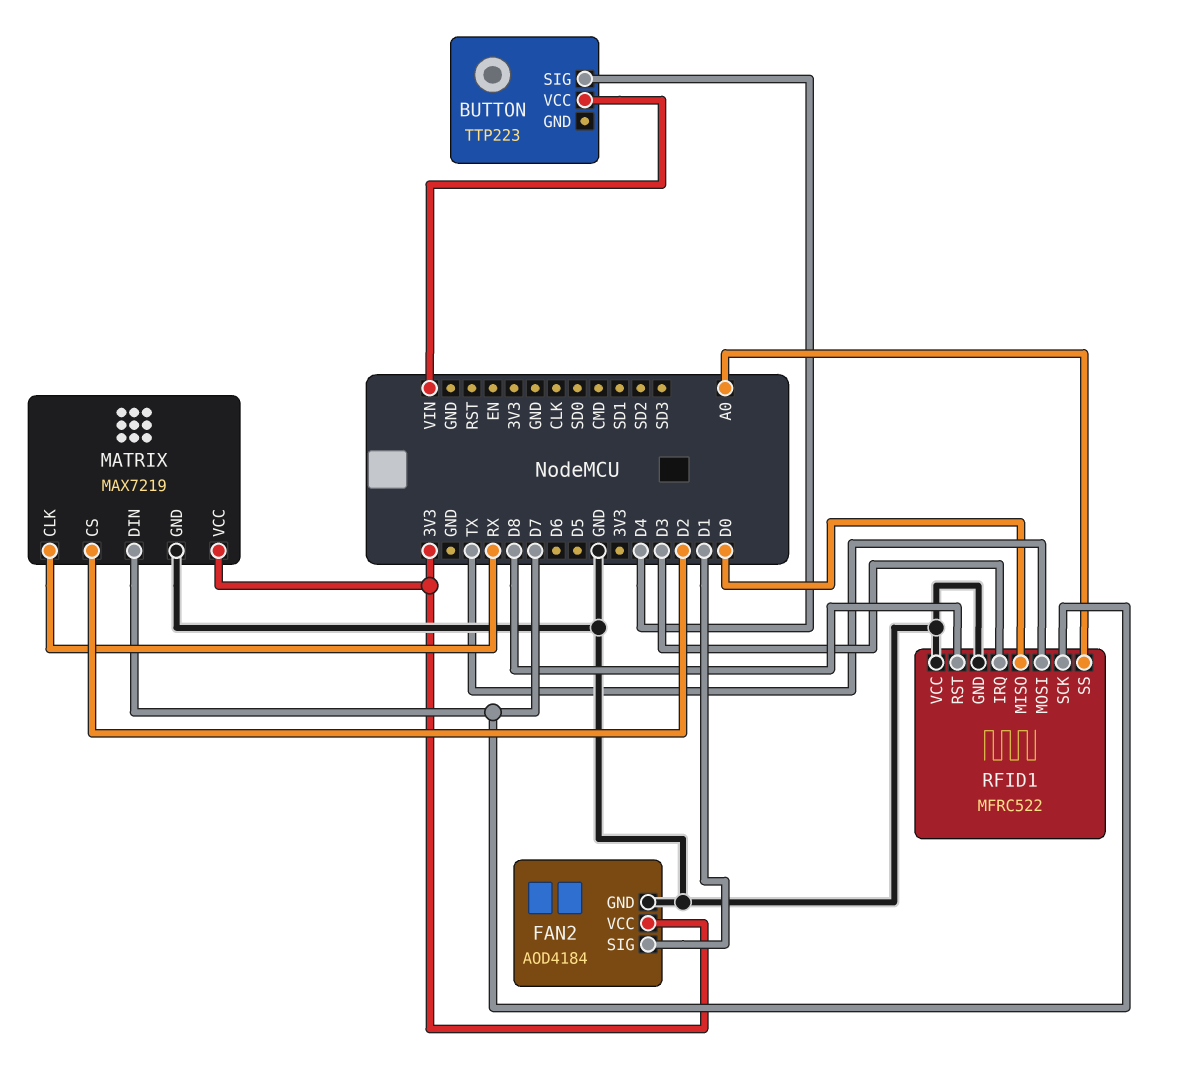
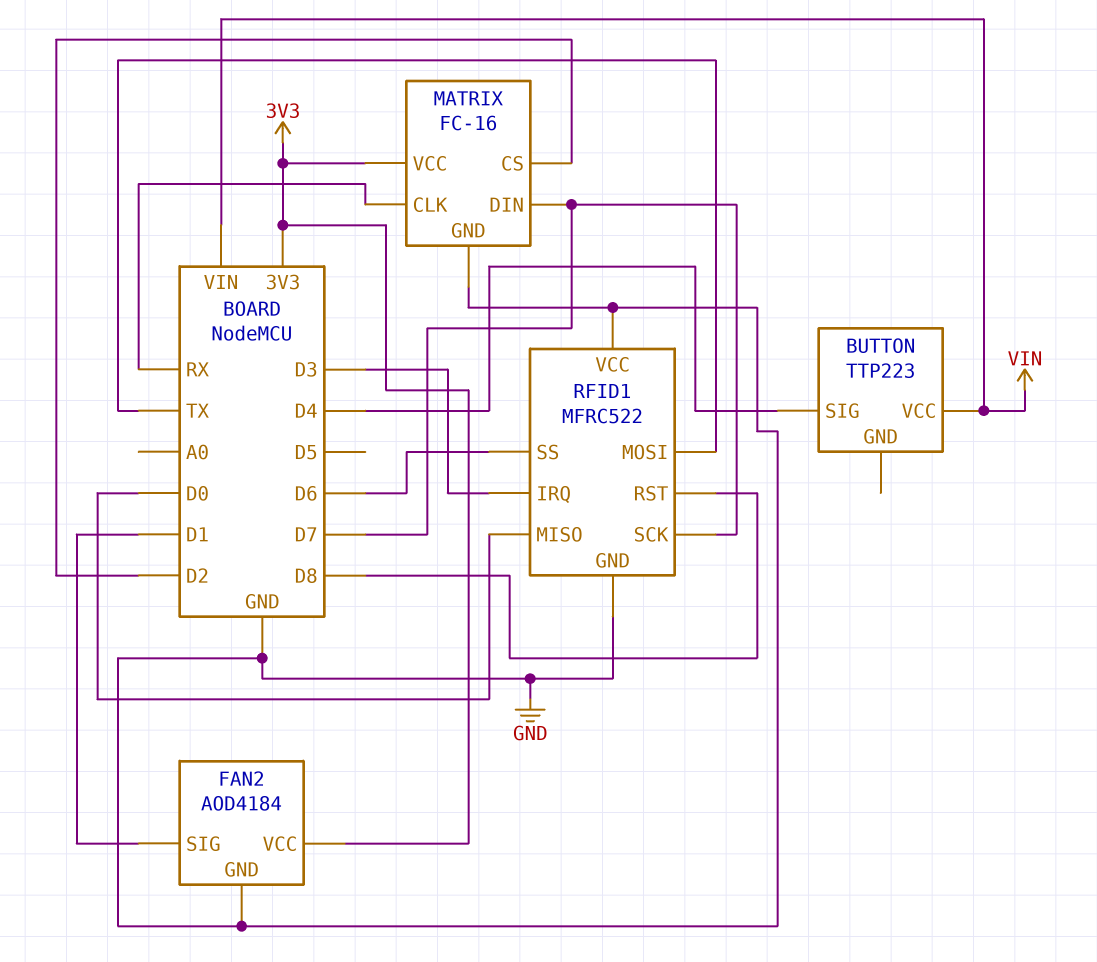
MATRIX: MAX7219 -> FC-16
RFID1 pin SS: A0 -> D6

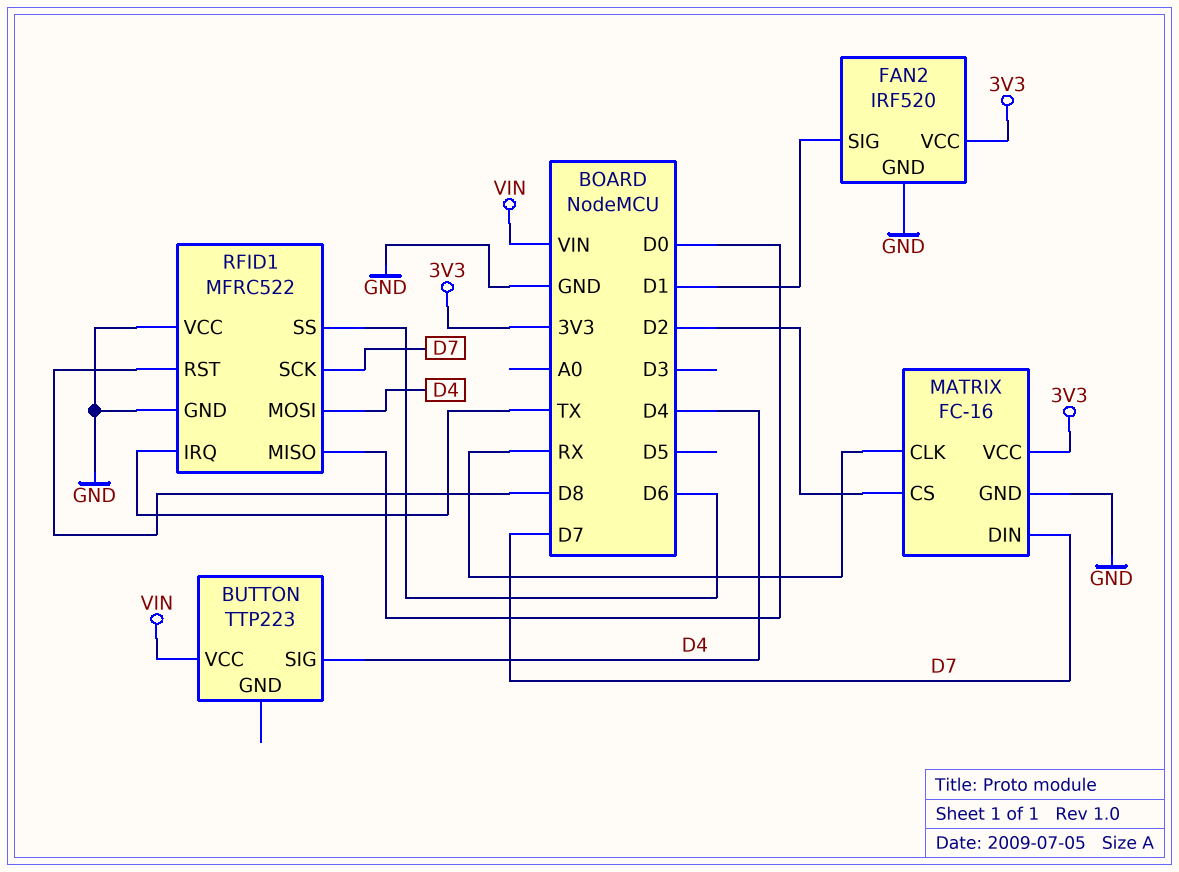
FAN2: AOD4184 -> IRF520
RFID1 pin IRQ: D3 -> TX
RFID1 pin MOSI: TX -> D4

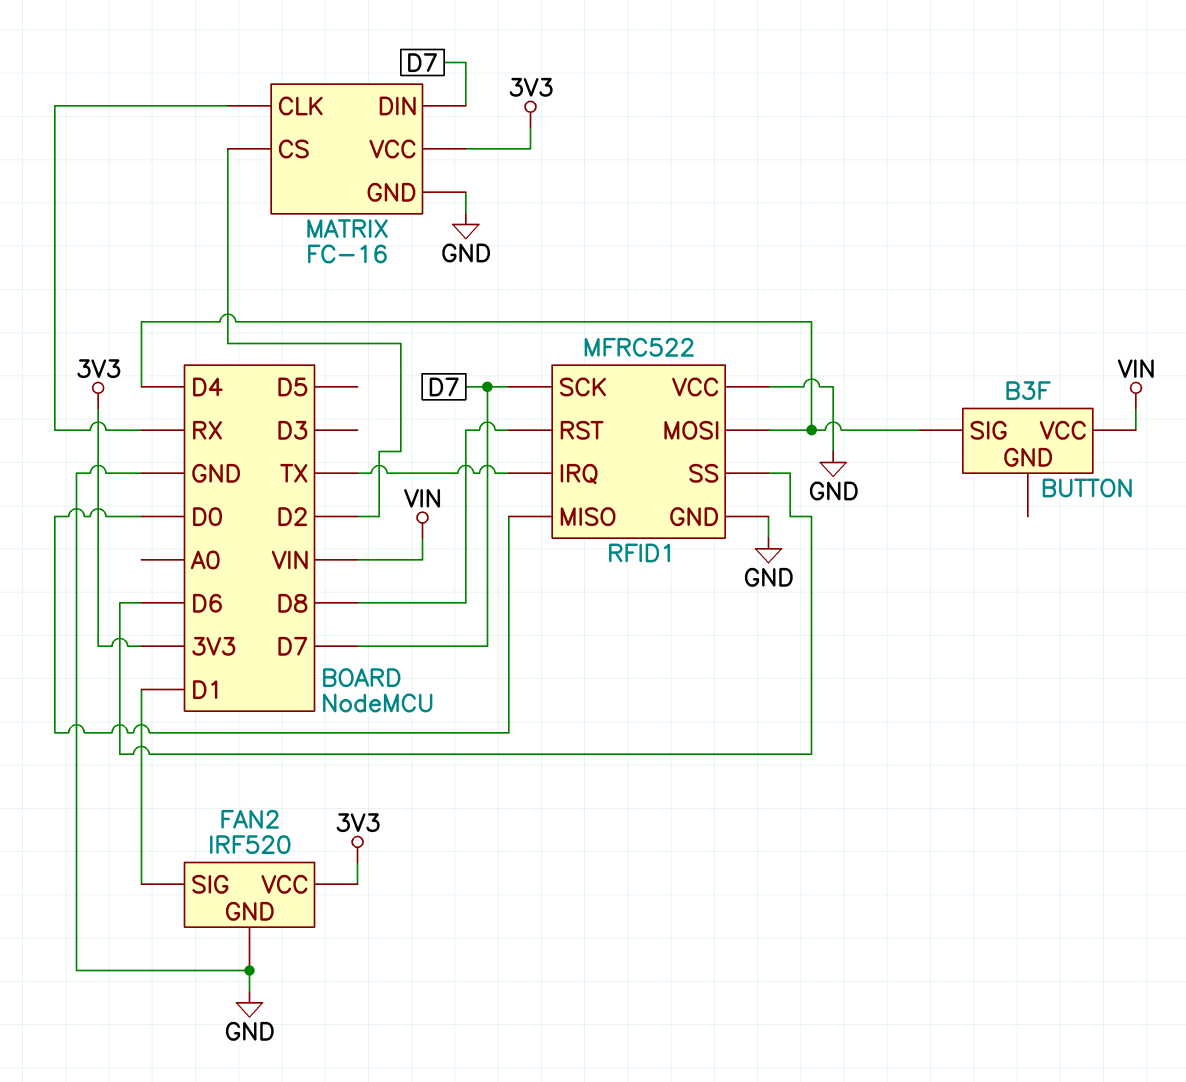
BUTTON: TTP223 -> B3F

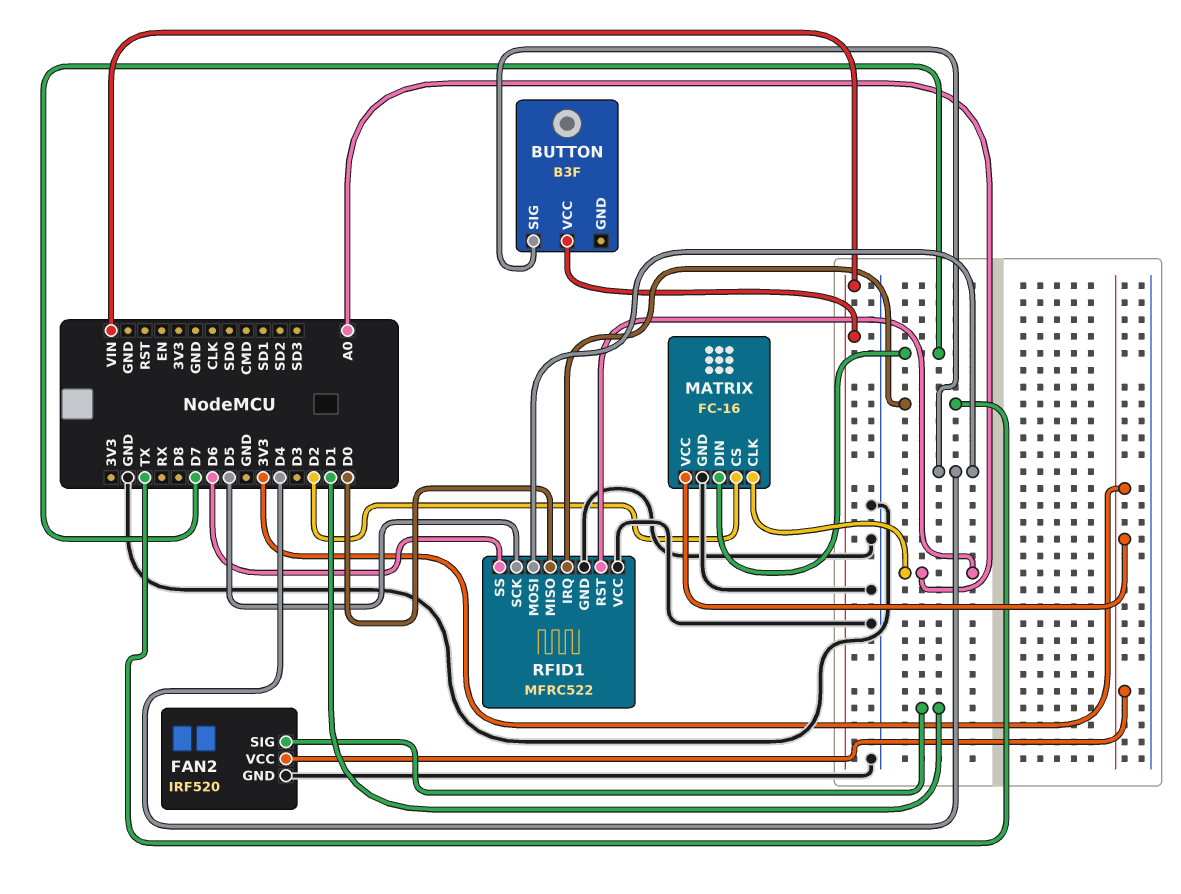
MATRIX pin CLK: RX -> A0
RFID1 pin RST: D8 -> A0
RFID1 pin SCK: D7 -> D5

